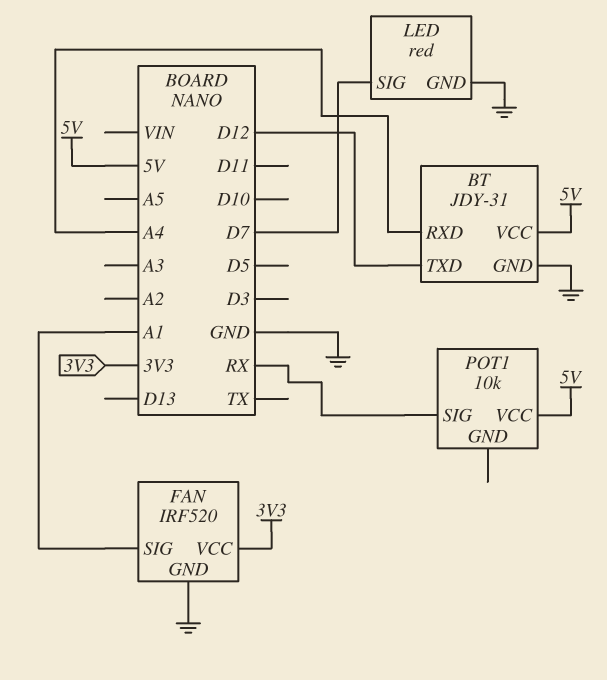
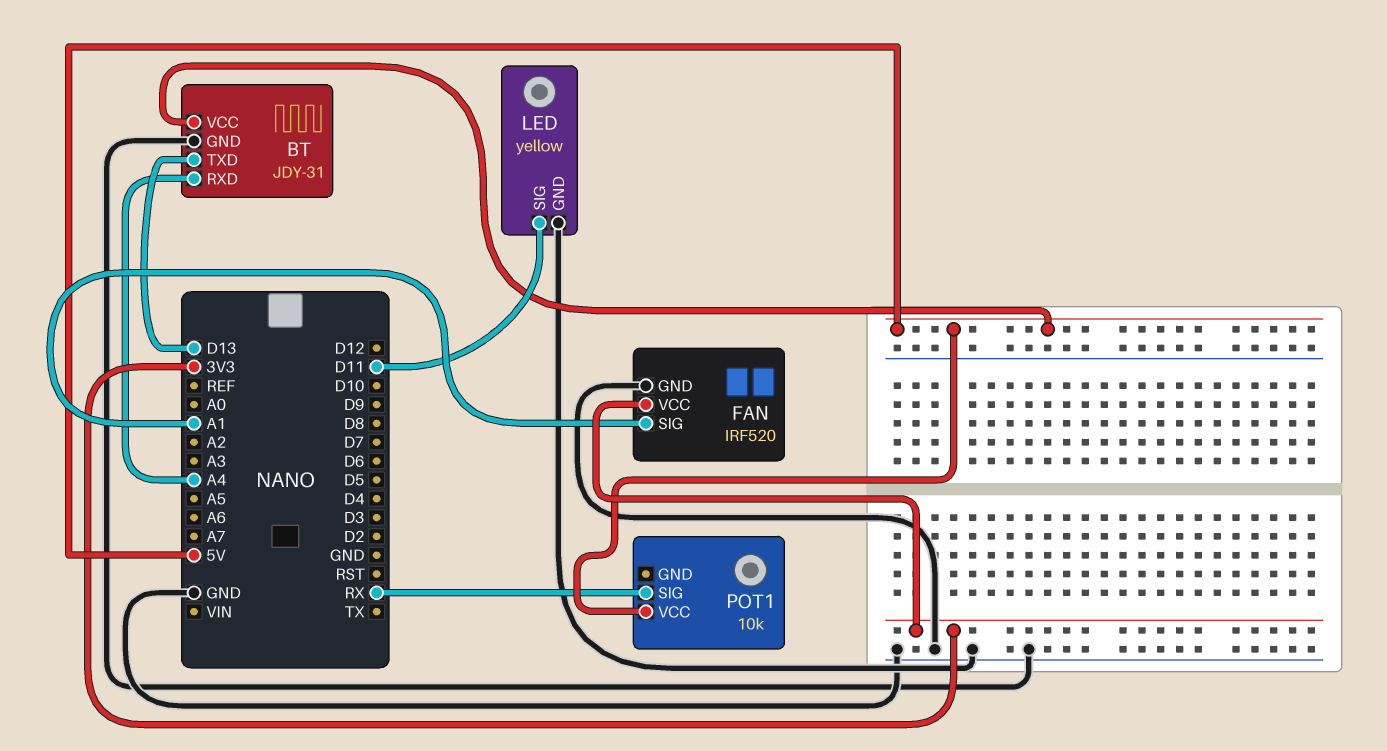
BT pin TXD: D12 -> D13
LED: red -> yellow
LED pin SIG: D7 -> D11

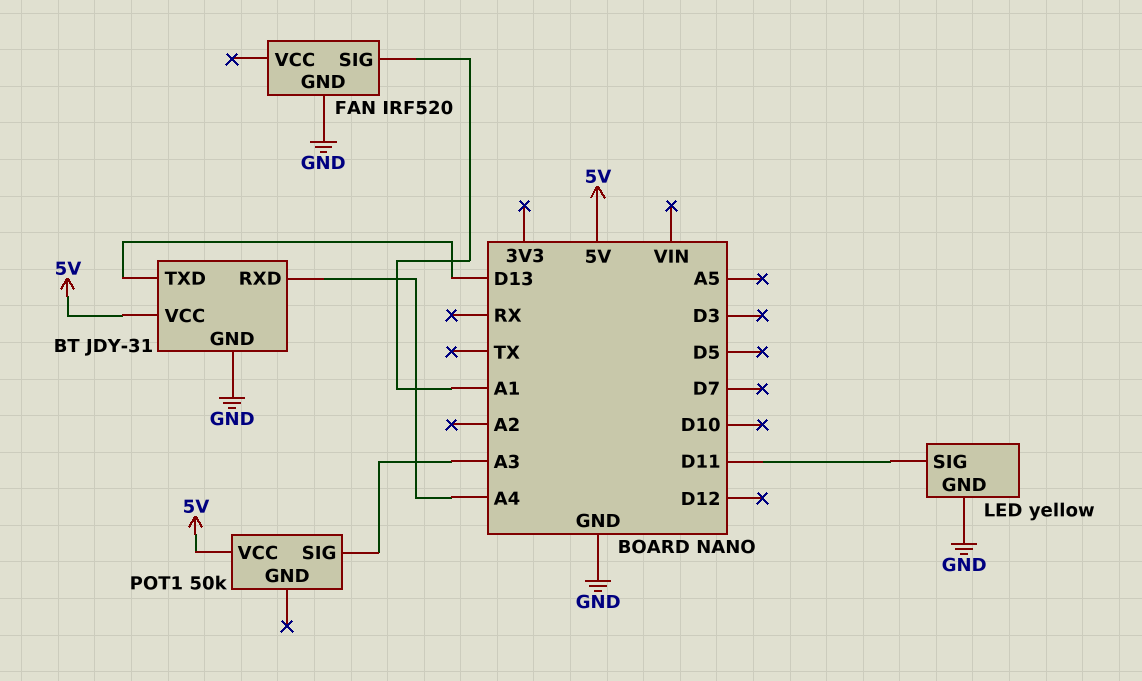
FAN pin VCC: 3V3 -> none
POT1: 10k -> 50k
POT1 pin SIG: RX -> A3

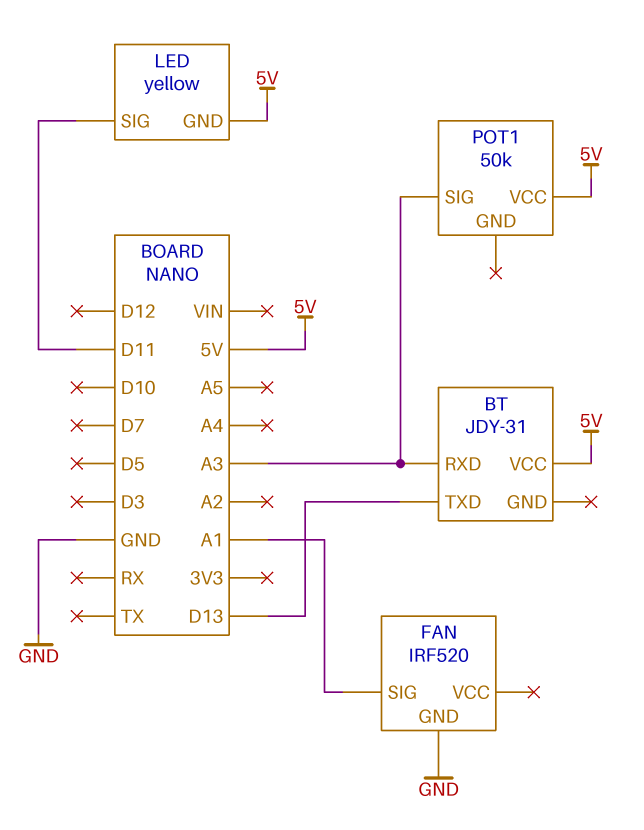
BT pin GND: GND -> none
BT pin RXD: A4 -> A3
LED pin GND: GND -> 5V

